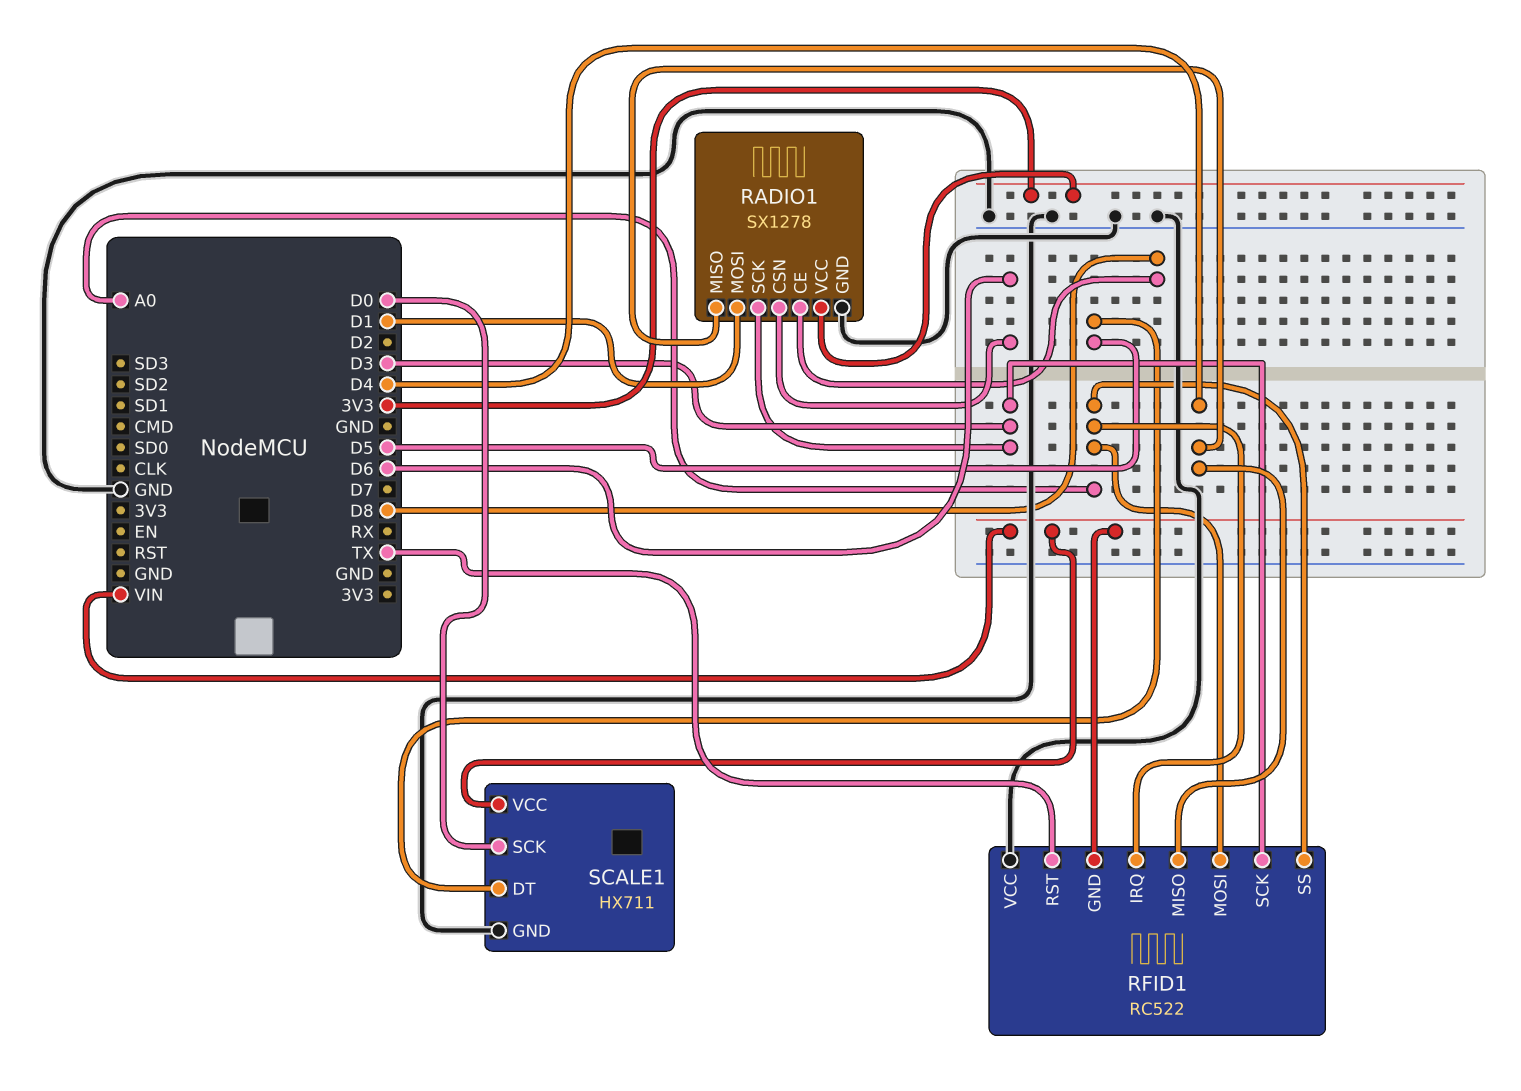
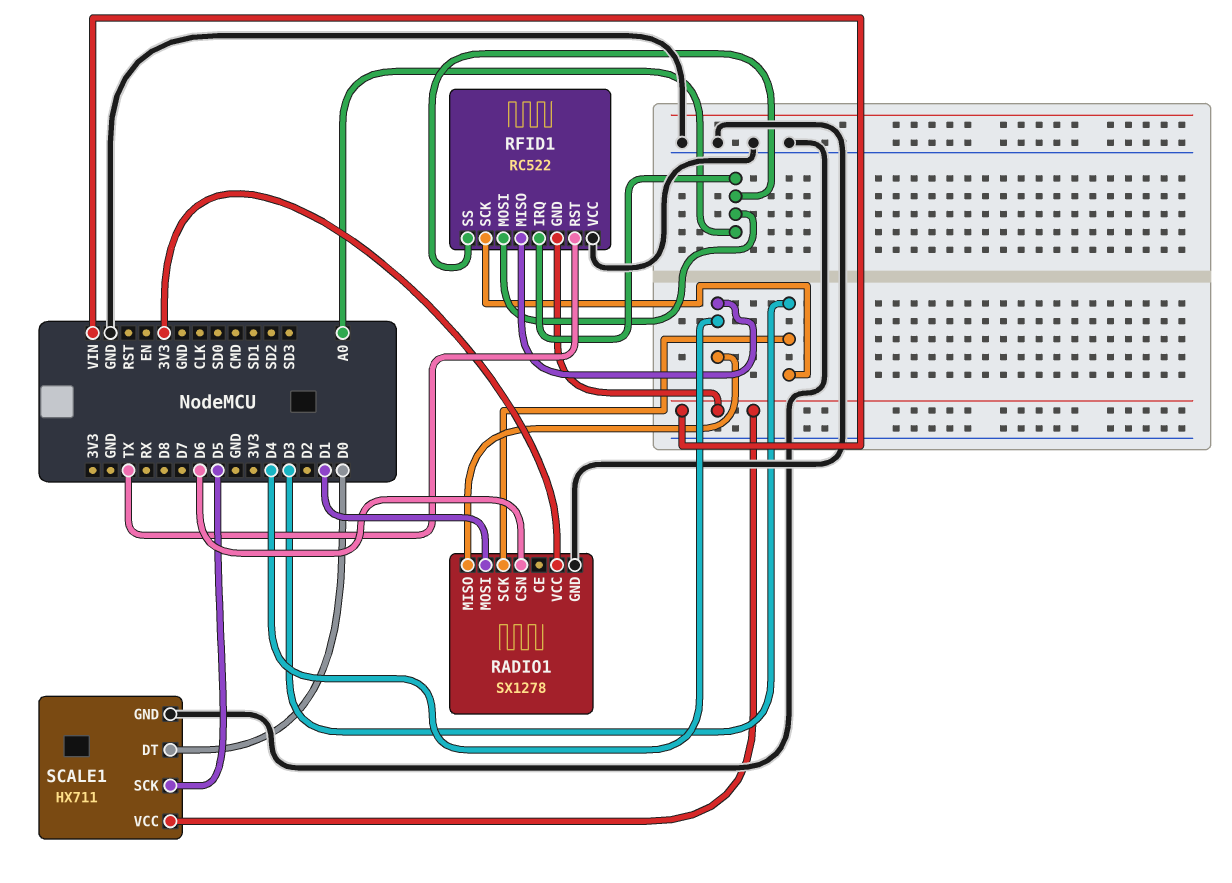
RADIO1 pin CE: D8 -> none
SCALE1 pin DT: D5 -> D0
SCALE1 pin SCK: D0 -> D5

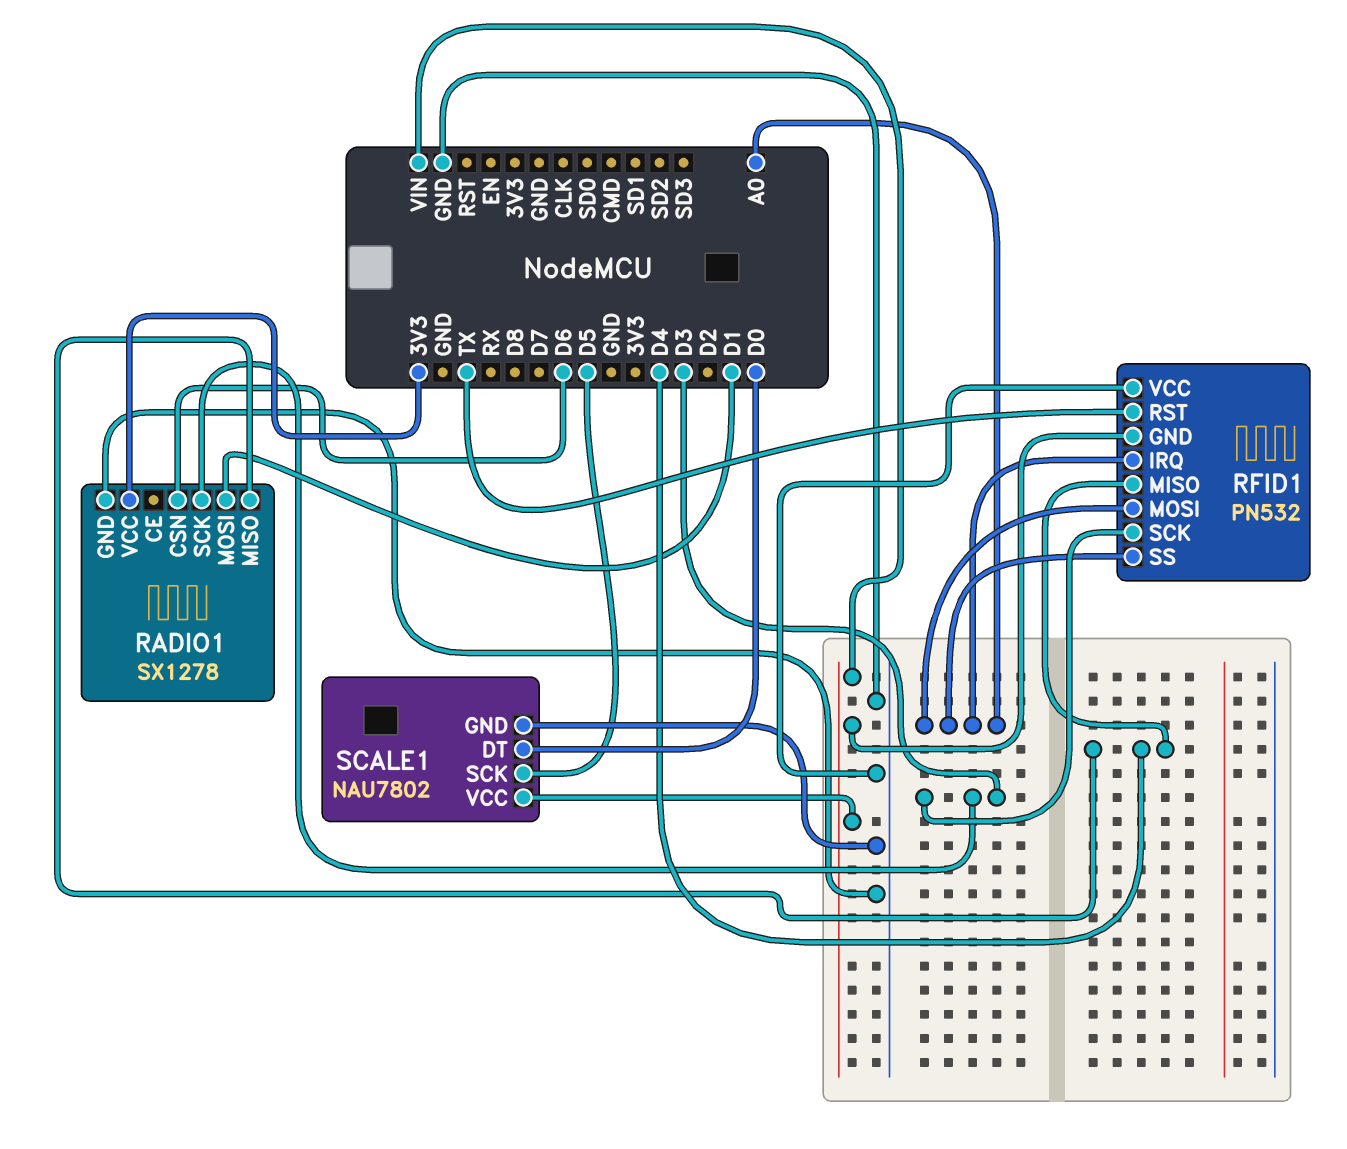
RFID1: RC522 -> PN532
SCALE1: HX711 -> NAU7802

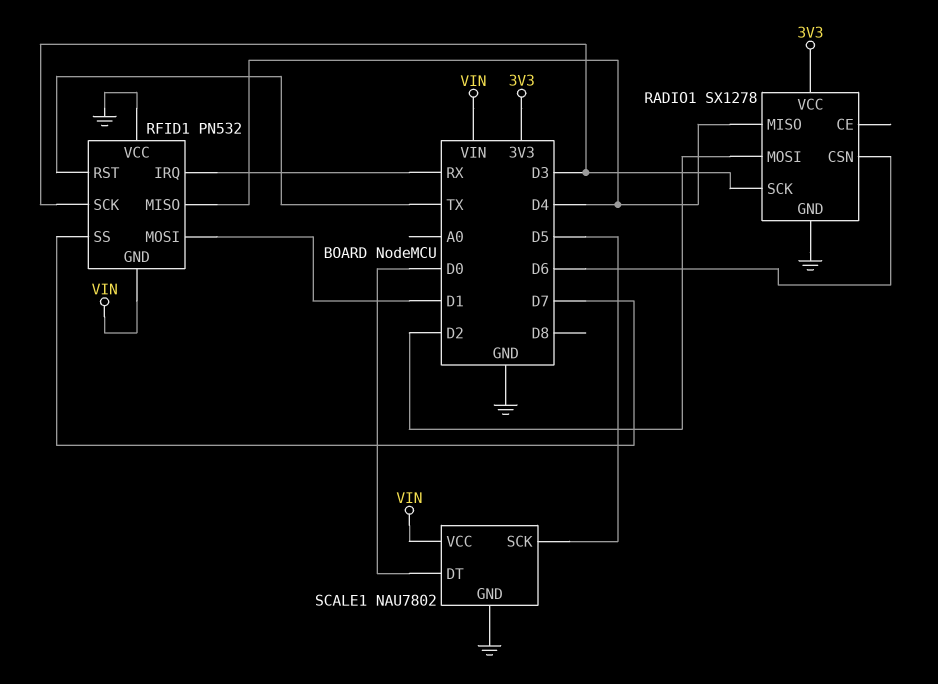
RADIO1 pin MOSI: D1 -> D2
RFID1 pin IRQ: A0 -> RX
RFID1 pin MOSI: A0 -> D1
RFID1 pin SS: A0 -> D7

